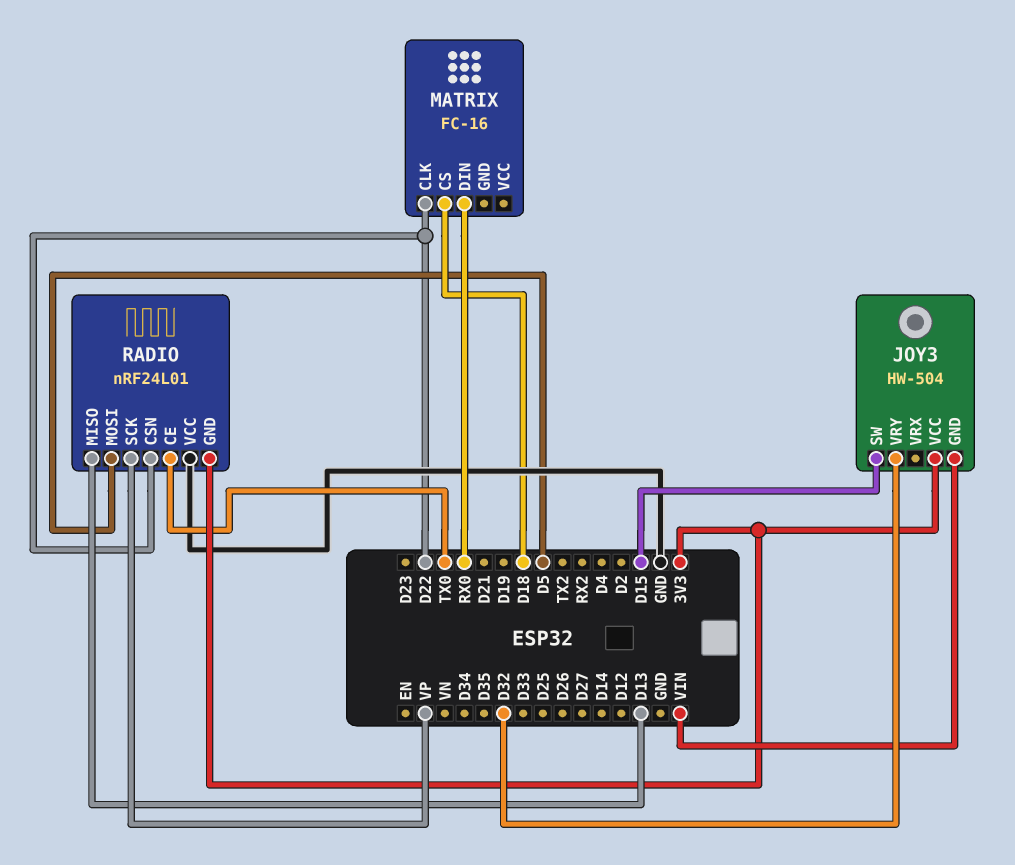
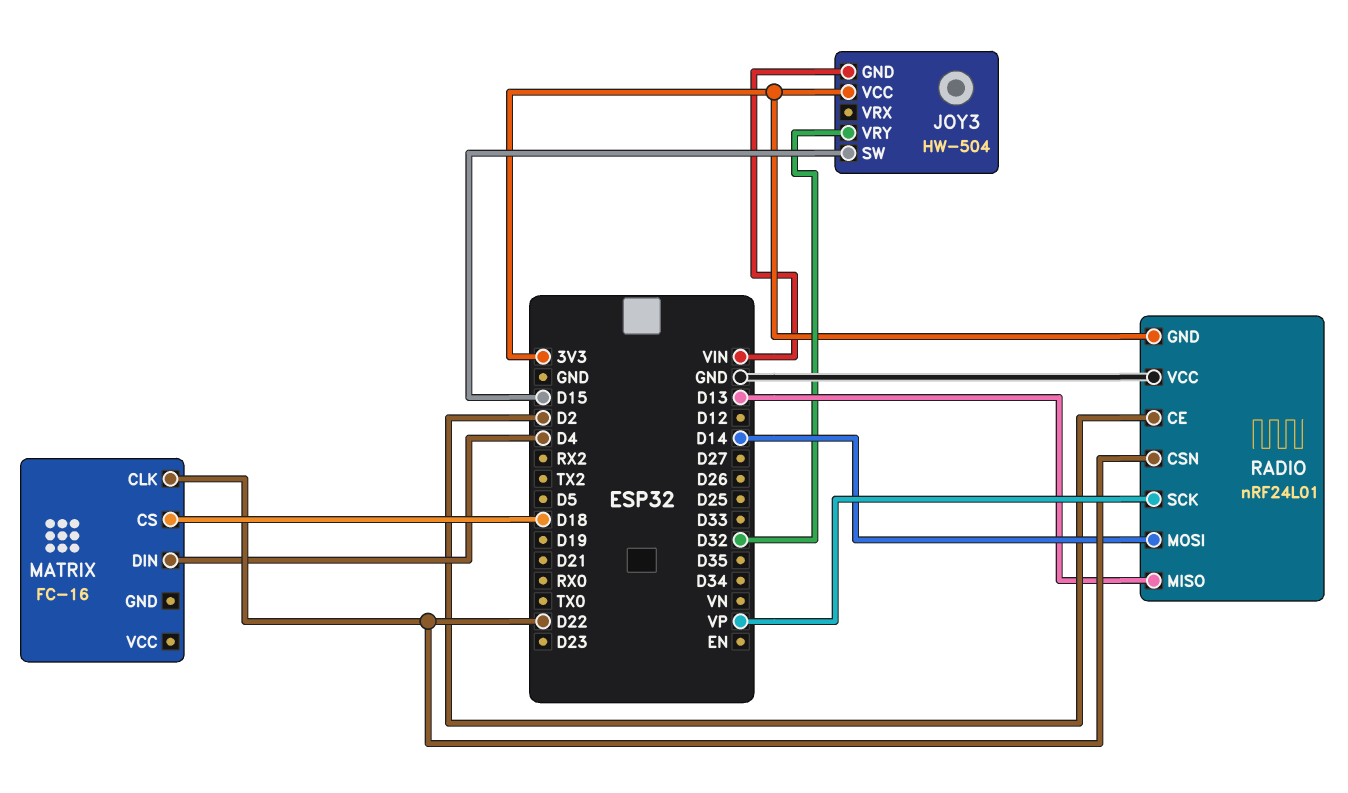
MATRIX pin DIN: RX0 -> D4
RADIO pin CE: TX0 -> D2
RADIO pin MOSI: D5 -> D14

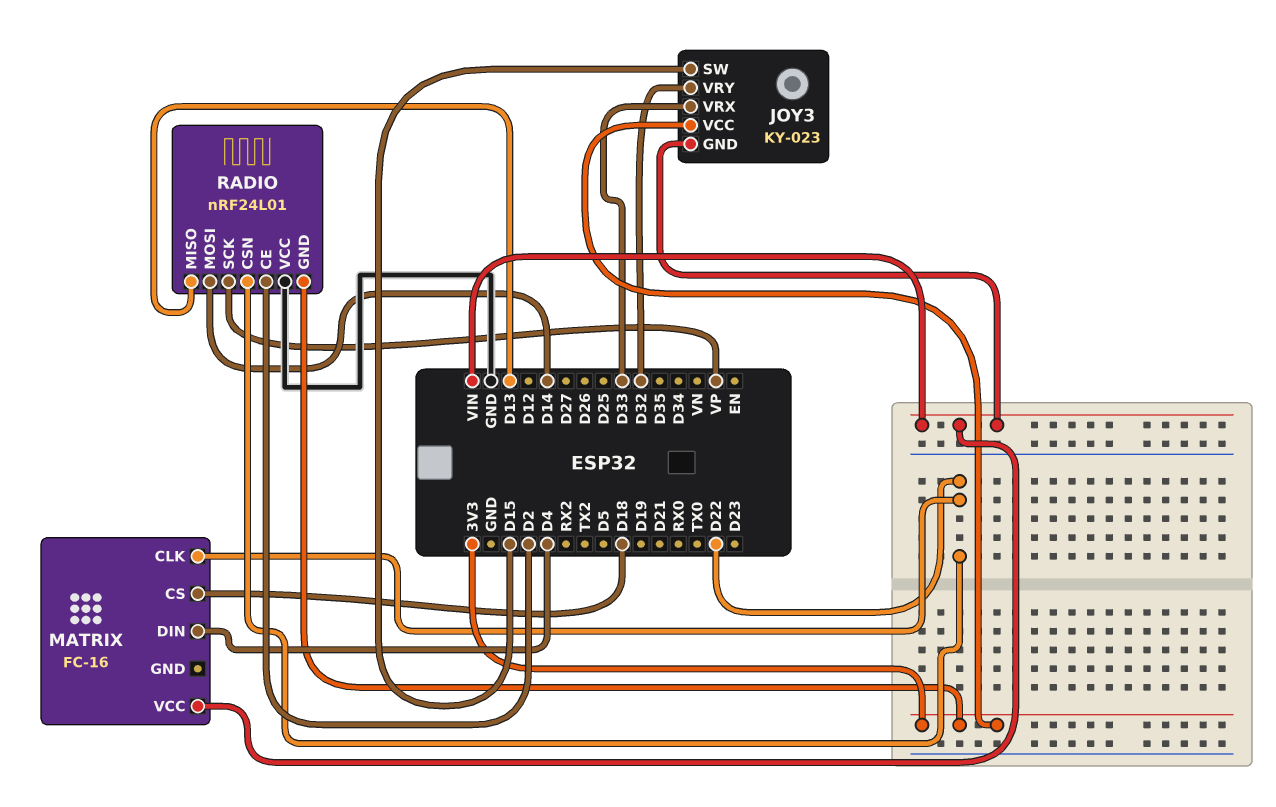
JOY3: HW-504 -> KY-023
JOY3 pin VRX: none -> D33
MATRIX pin VCC: none -> VIN

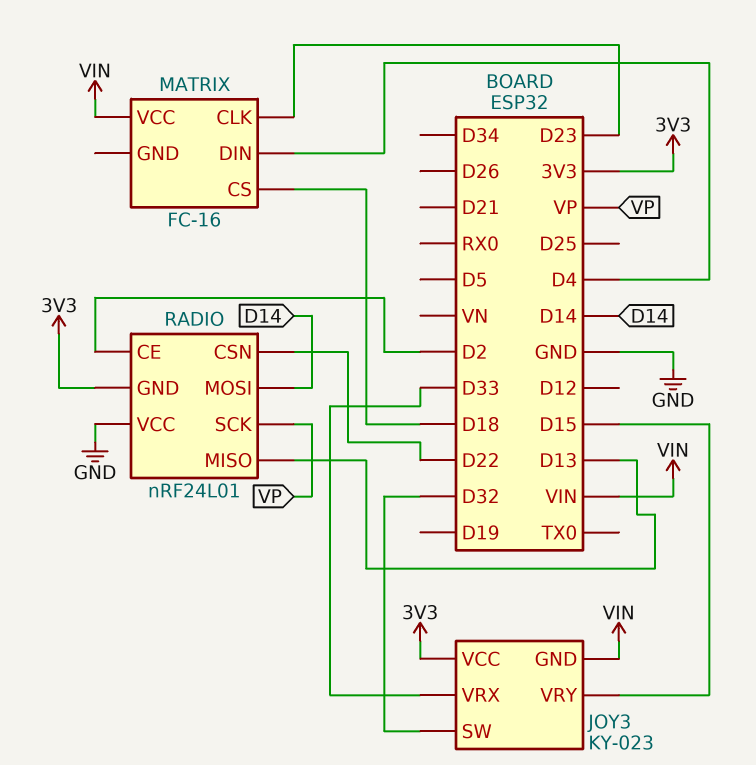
JOY3 pin SW: D15 -> D32
JOY3 pin VRY: D32 -> D15
MATRIX pin CLK: D22 -> D23

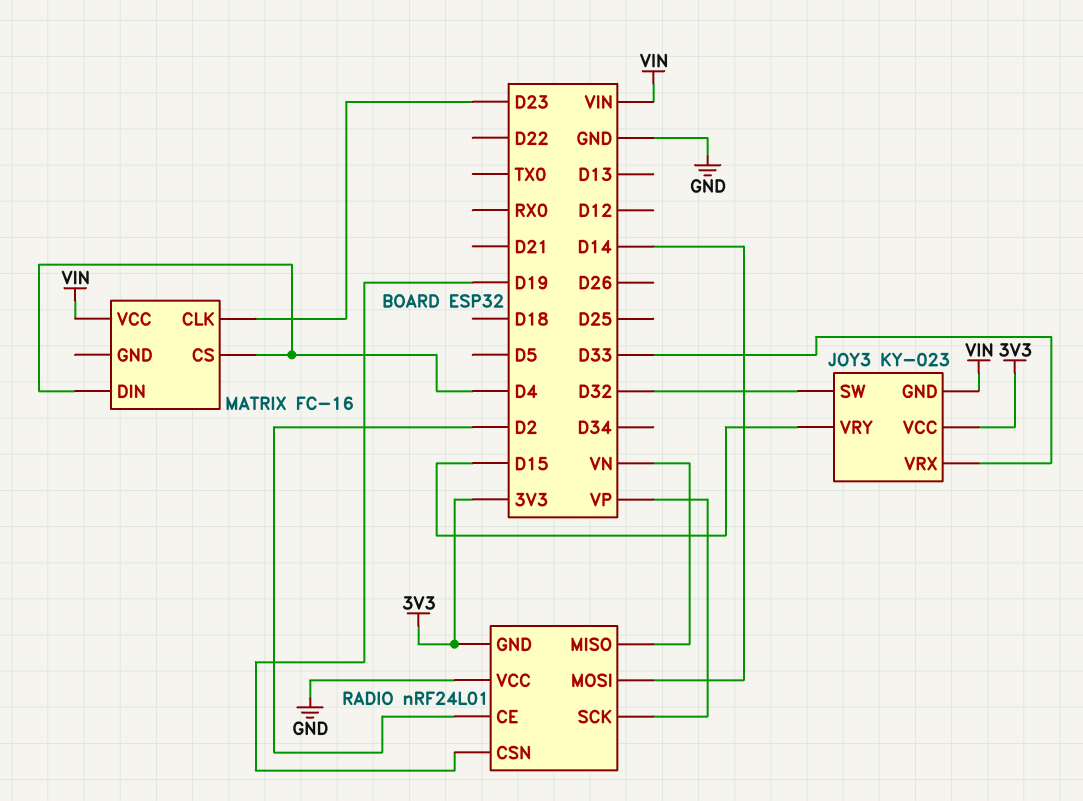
MATRIX pin CS: D18 -> D4
RADIO pin CSN: D22 -> D19
RADIO pin MISO: D13 -> VN

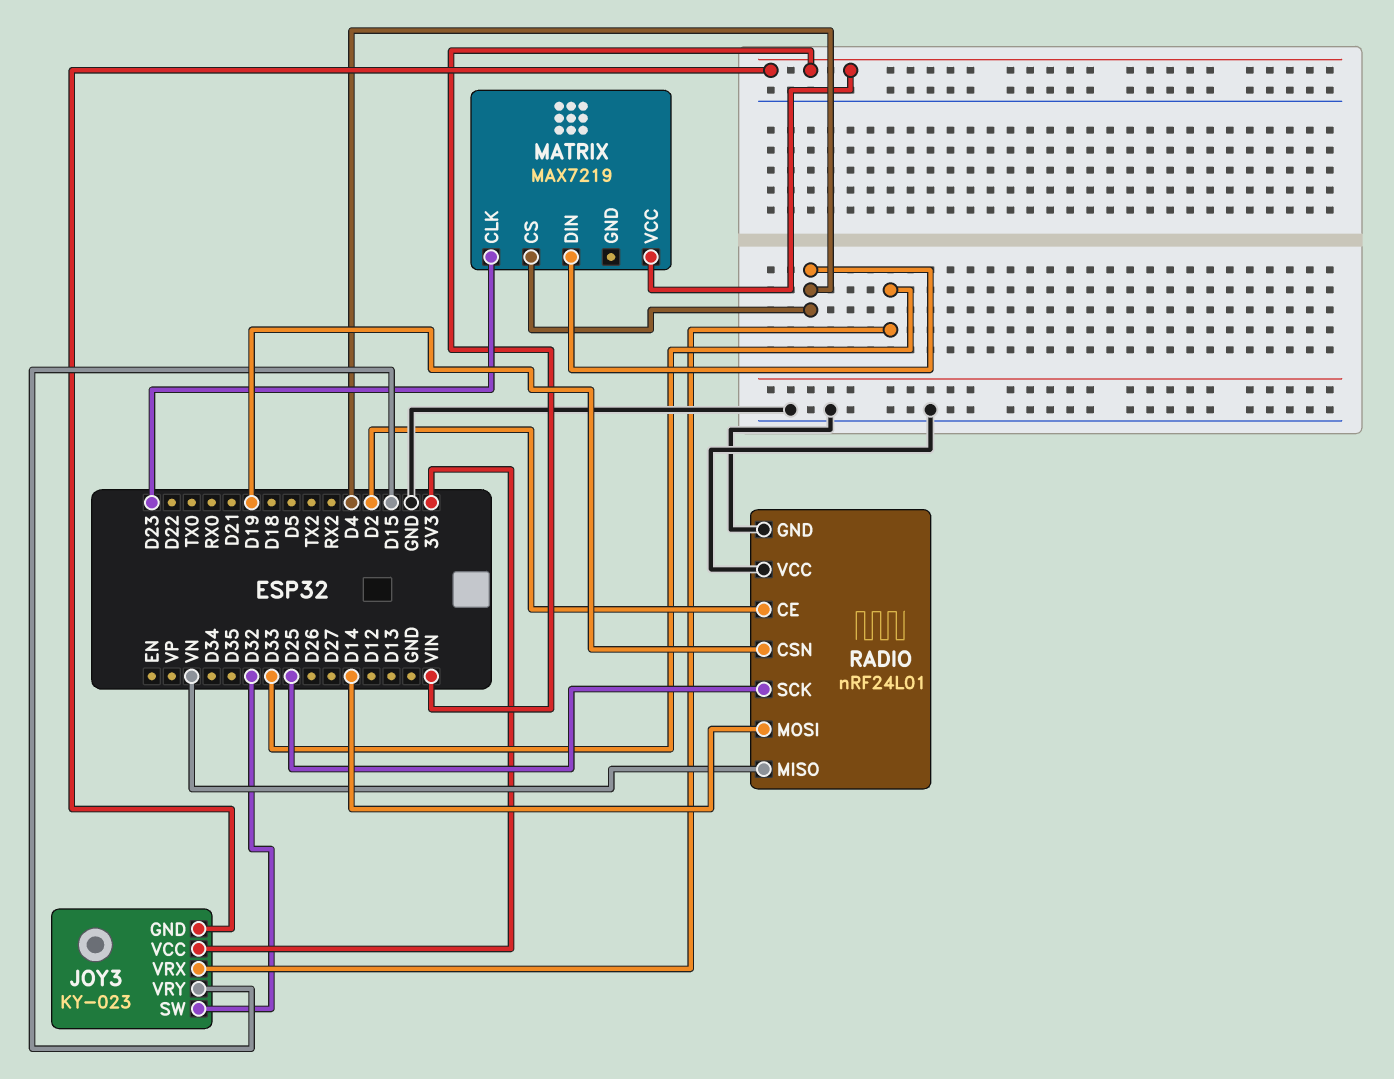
MATRIX: FC-16 -> MAX7219
RADIO pin GND: 3V3 -> GND
RADIO pin SCK: VP -> D25

